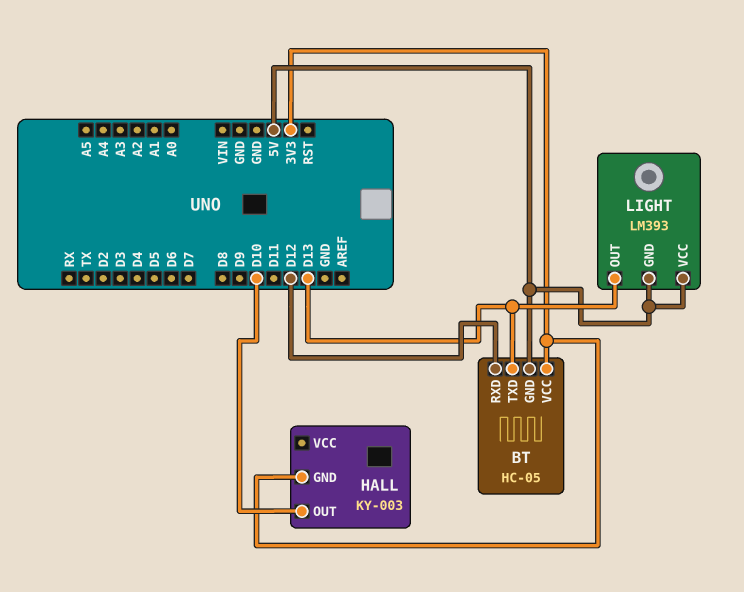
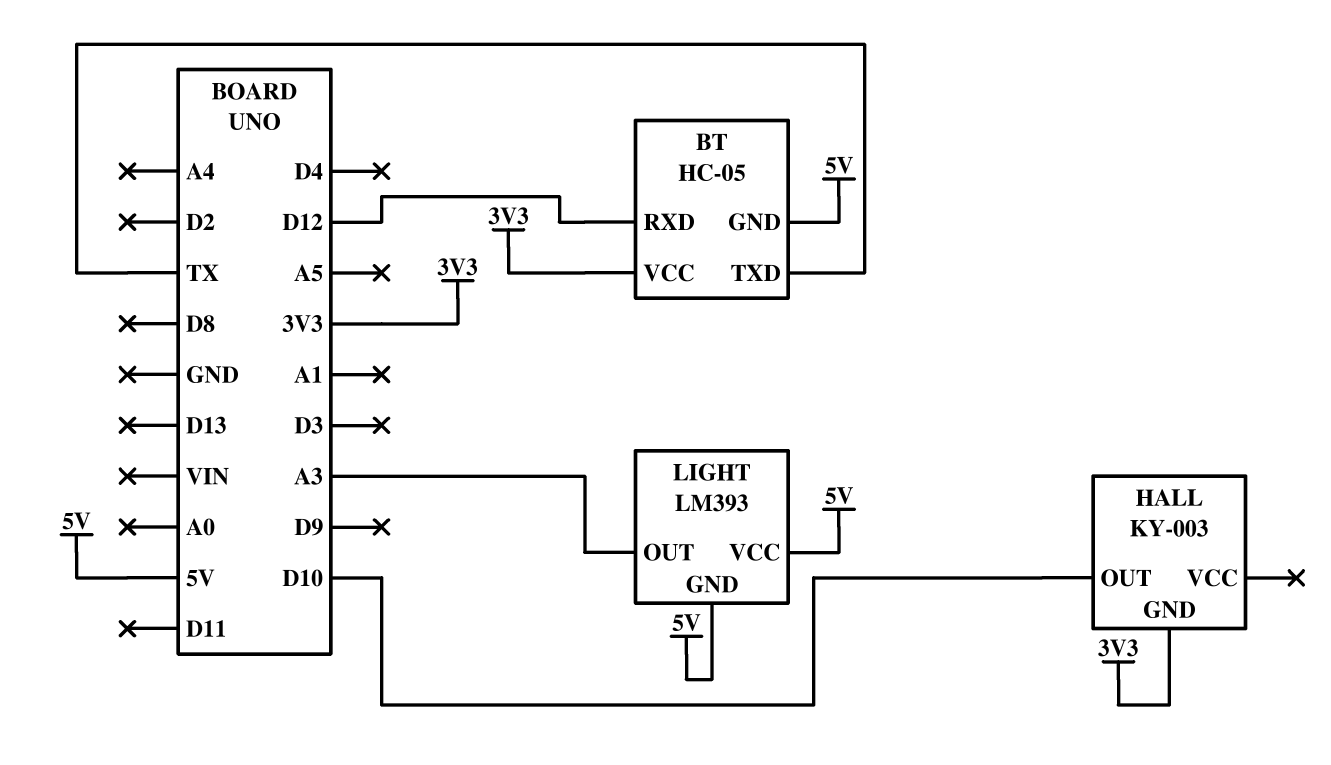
BT pin TXD: D13 -> TX
LIGHT pin OUT: D13 -> A3

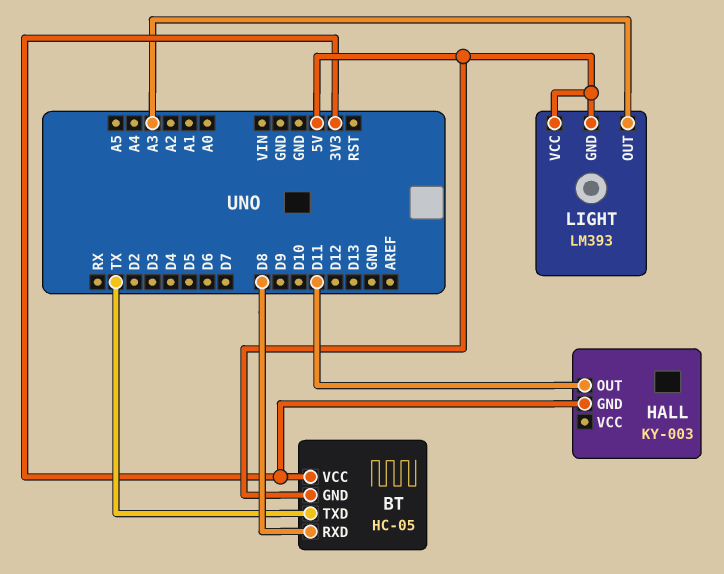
BT pin RXD: D12 -> D8
HALL pin OUT: D10 -> D11

